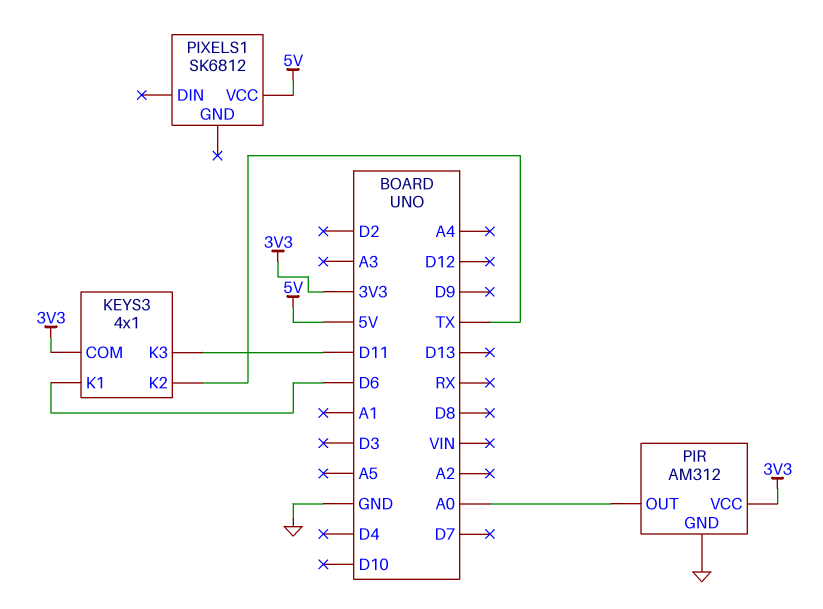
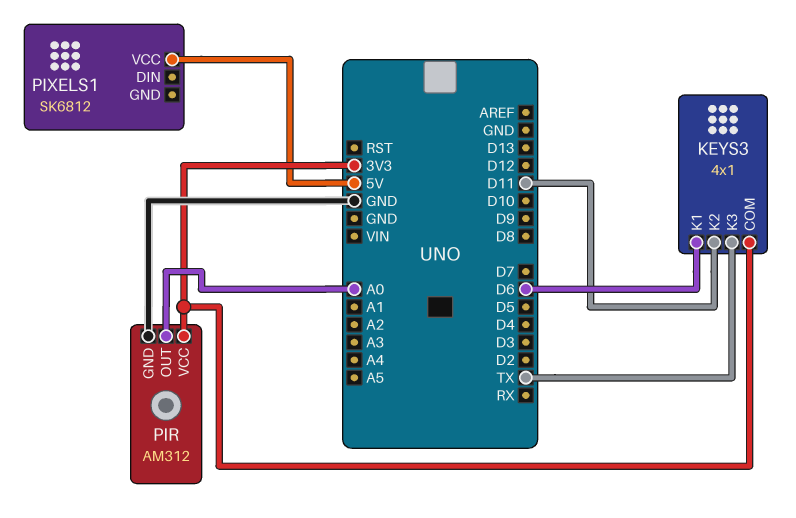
KEYS3 pin K2: TX -> D11
KEYS3 pin K3: D11 -> TX

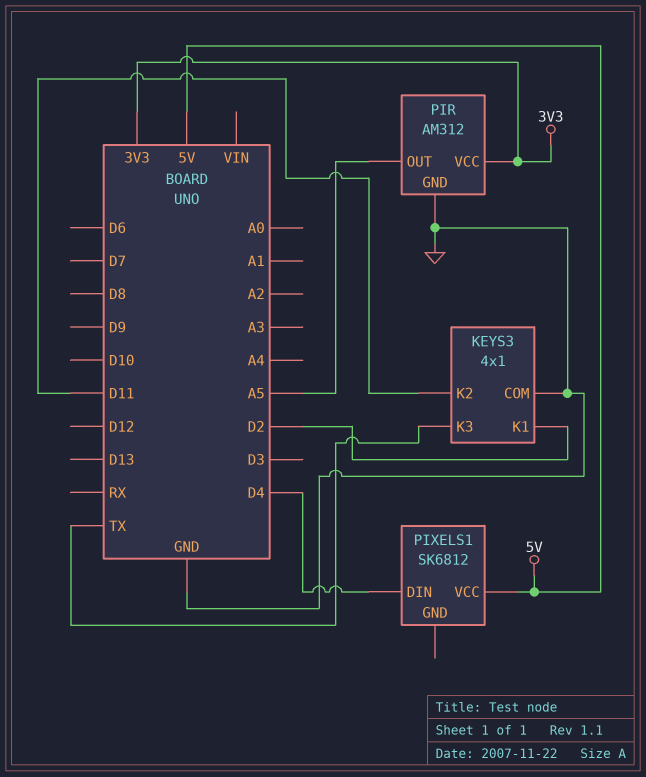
KEYS3 pin COM: 3V3 -> GND
KEYS3 pin K1: D6 -> D2
PIR pin OUT: A0 -> A5
PIXELS1 pin DIN: none -> D4

